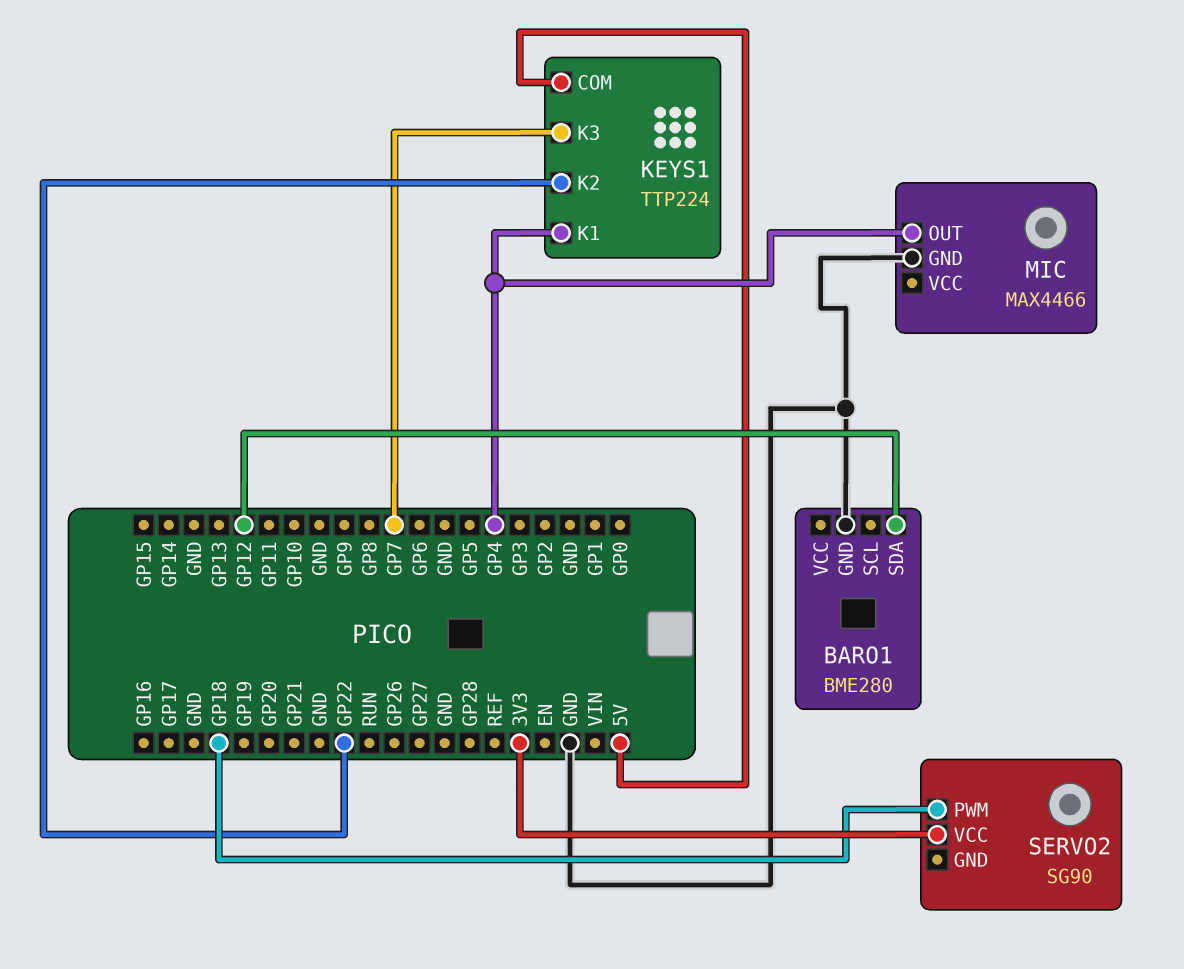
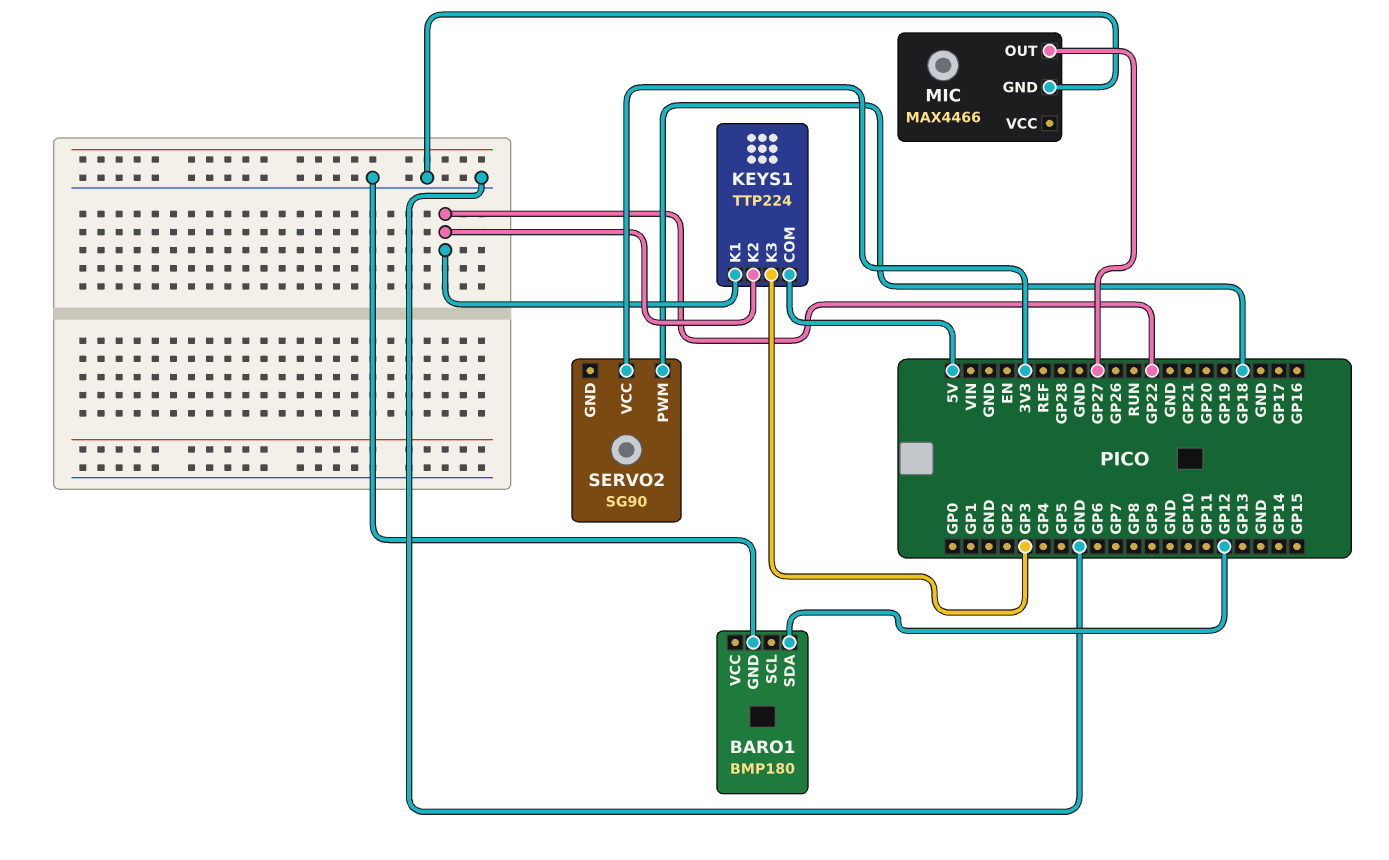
BARO1: BME280 -> BMP180
KEYS1 pin K1: GP4 -> GP22
KEYS1 pin K3: GP7 -> GP3
MIC pin OUT: GP4 -> GP27

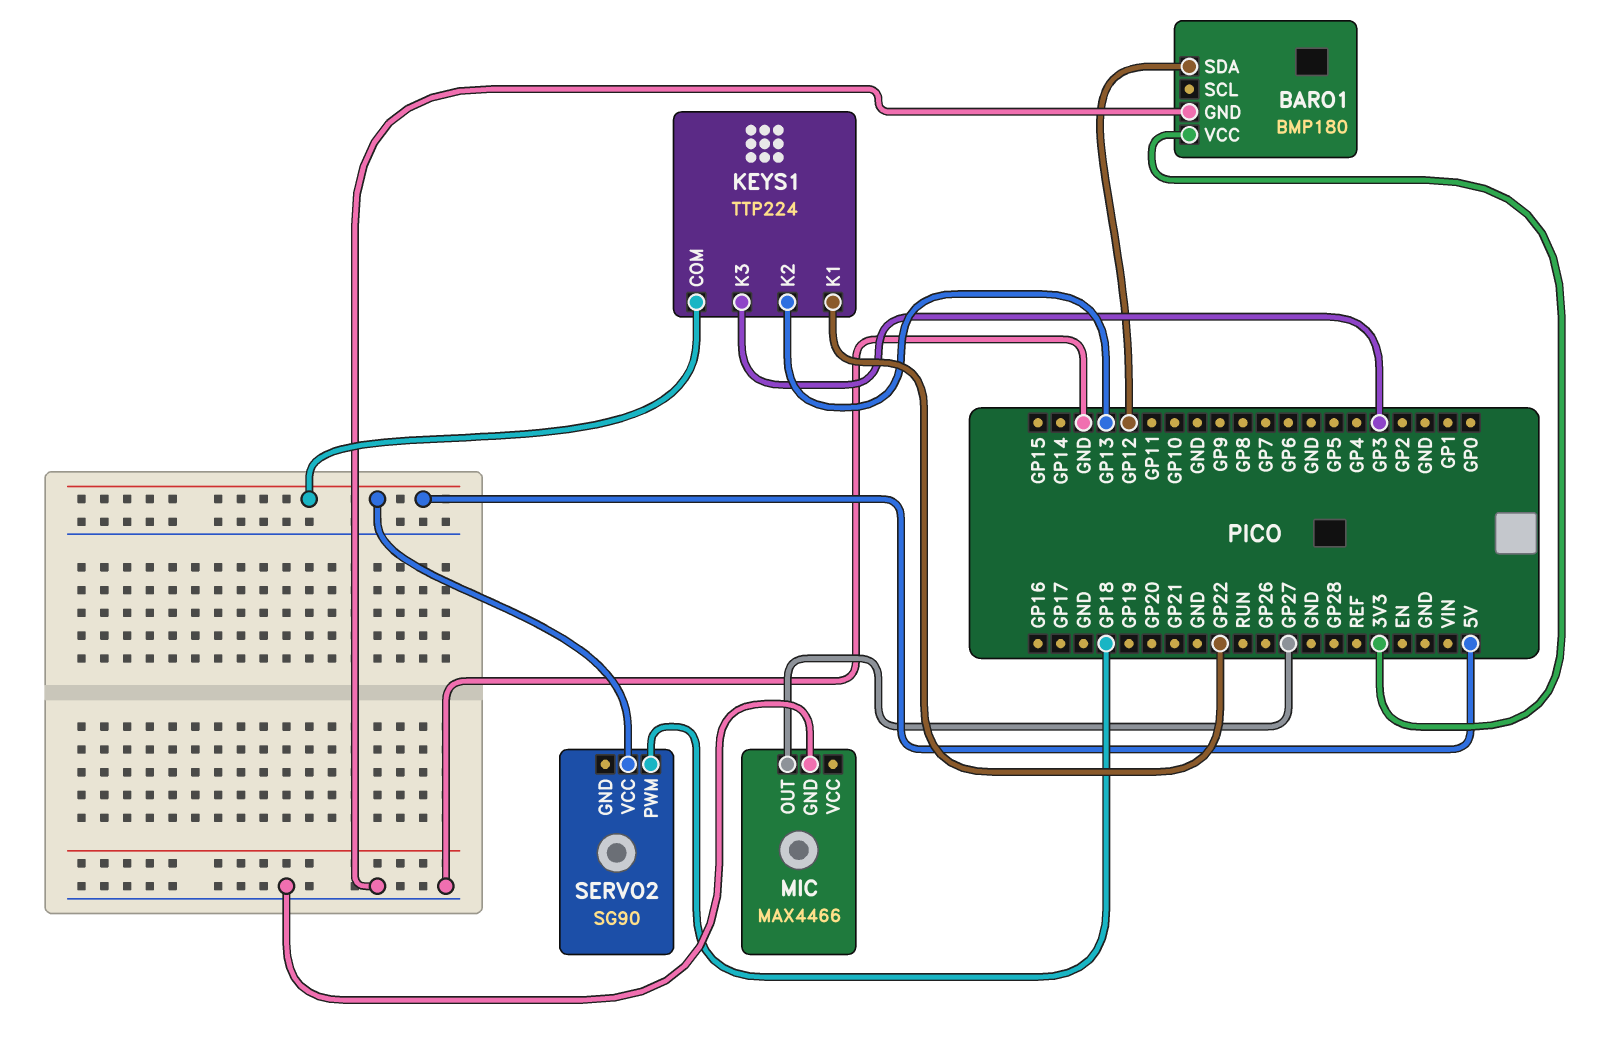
BARO1 pin VCC: none -> 3V3
KEYS1 pin K2: GP22 -> GP13
SERVO2 pin VCC: 3V3 -> 5V

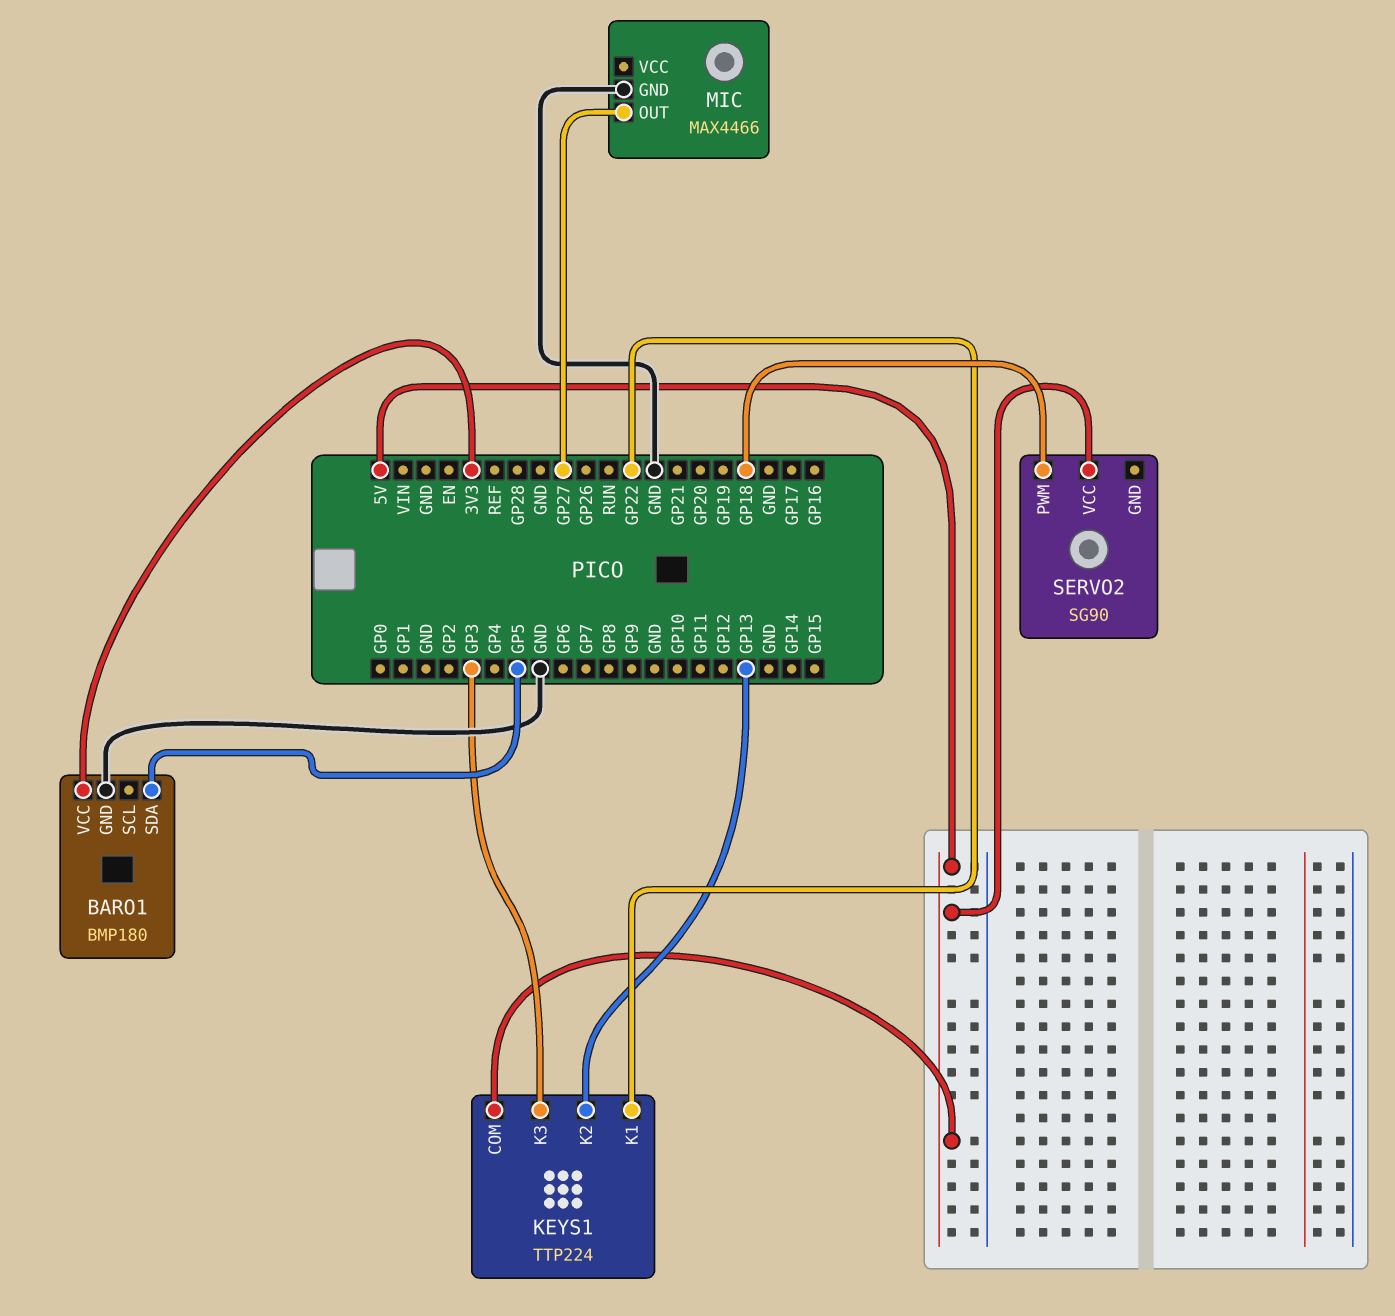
BARO1 pin SDA: GP12 -> GP5

